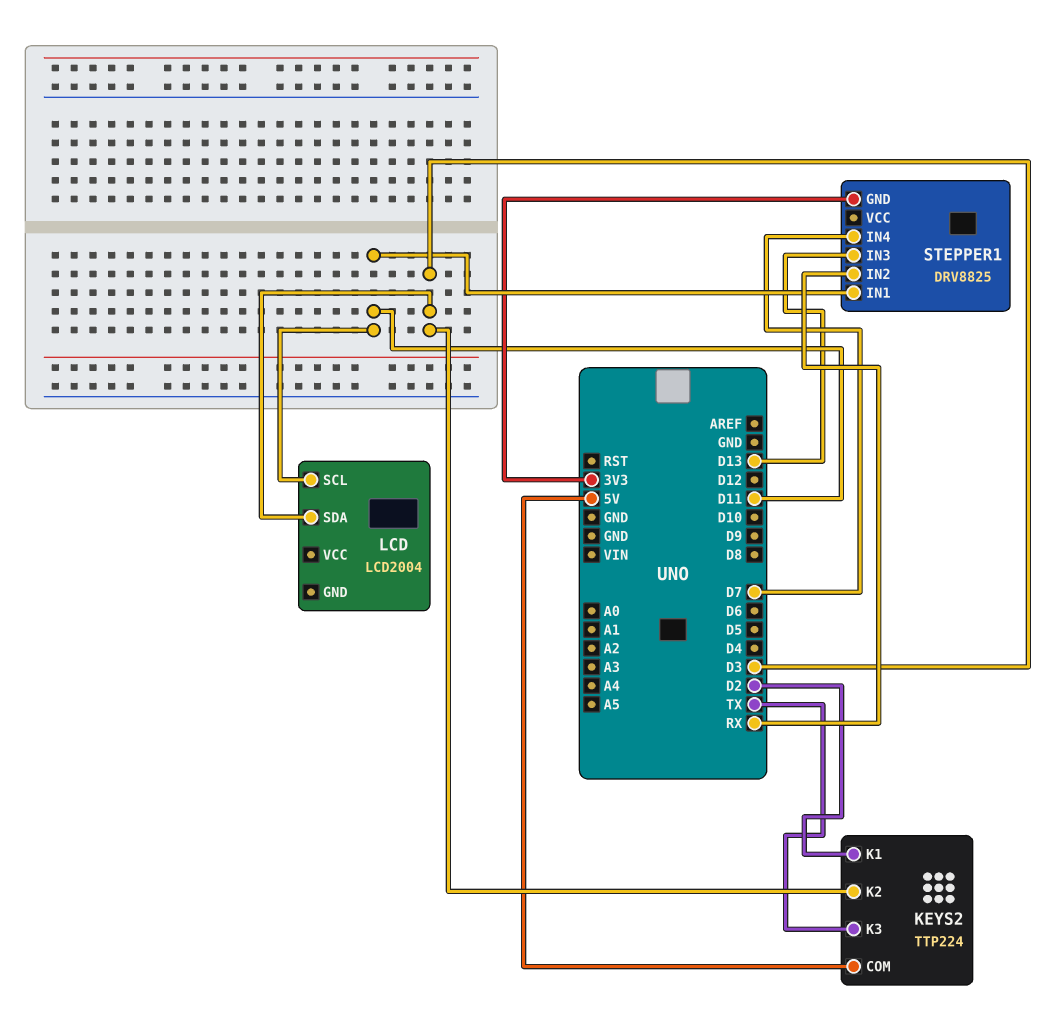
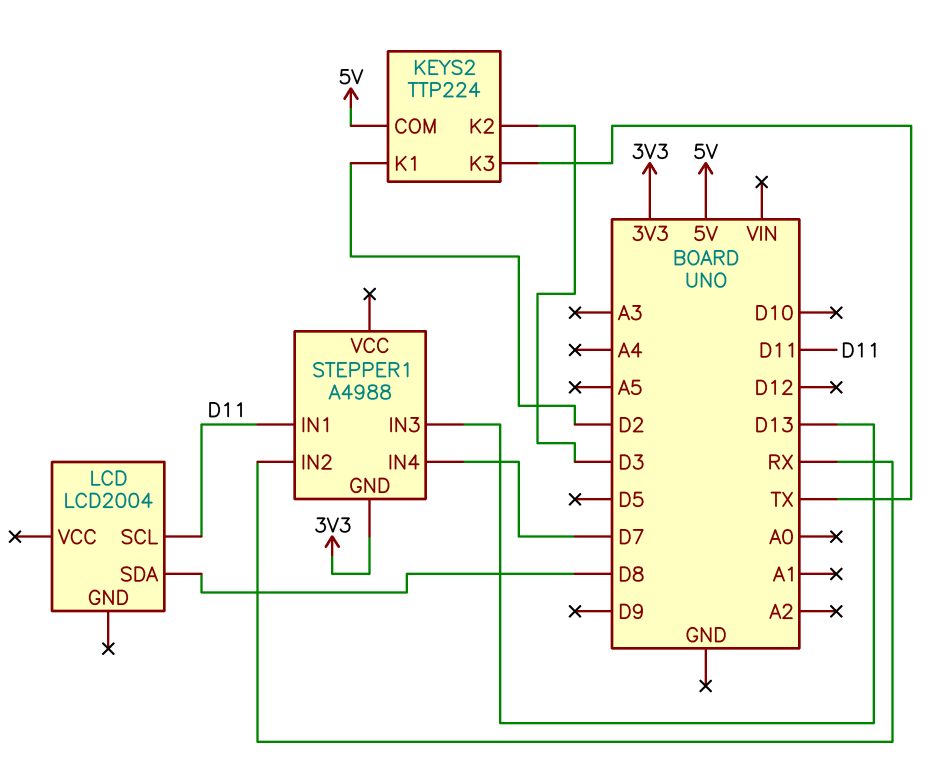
LCD pin SDA: D3 -> D8
STEPPER1: DRV8825 -> A4988

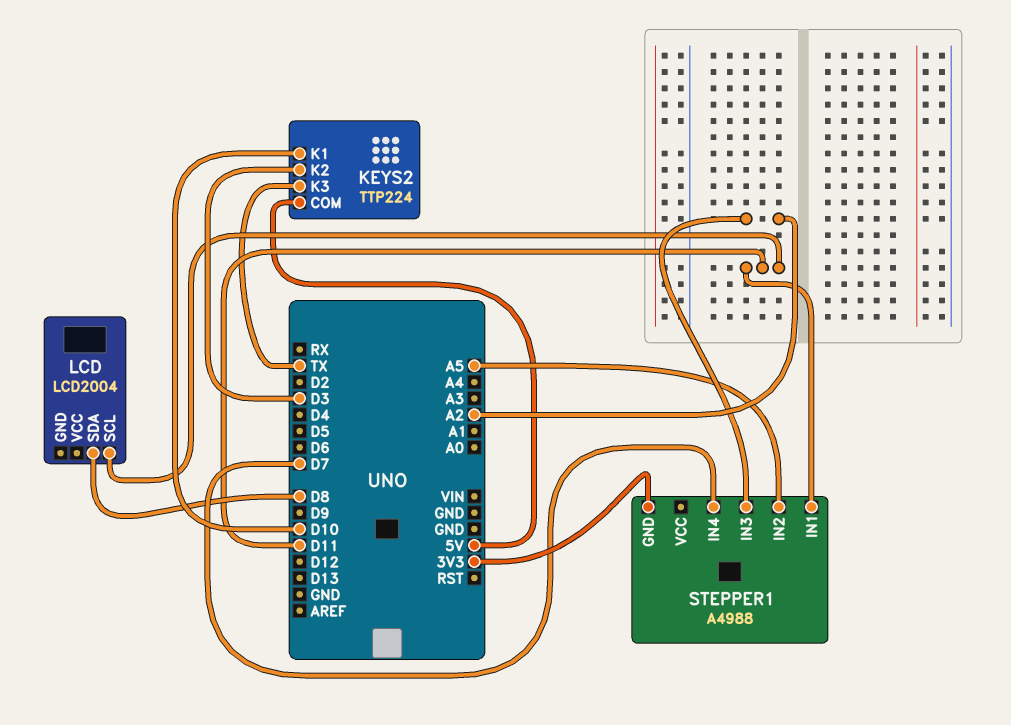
KEYS2 pin K1: D2 -> D10
STEPPER1 pin IN2: RX -> A5
STEPPER1 pin IN3: D13 -> A2

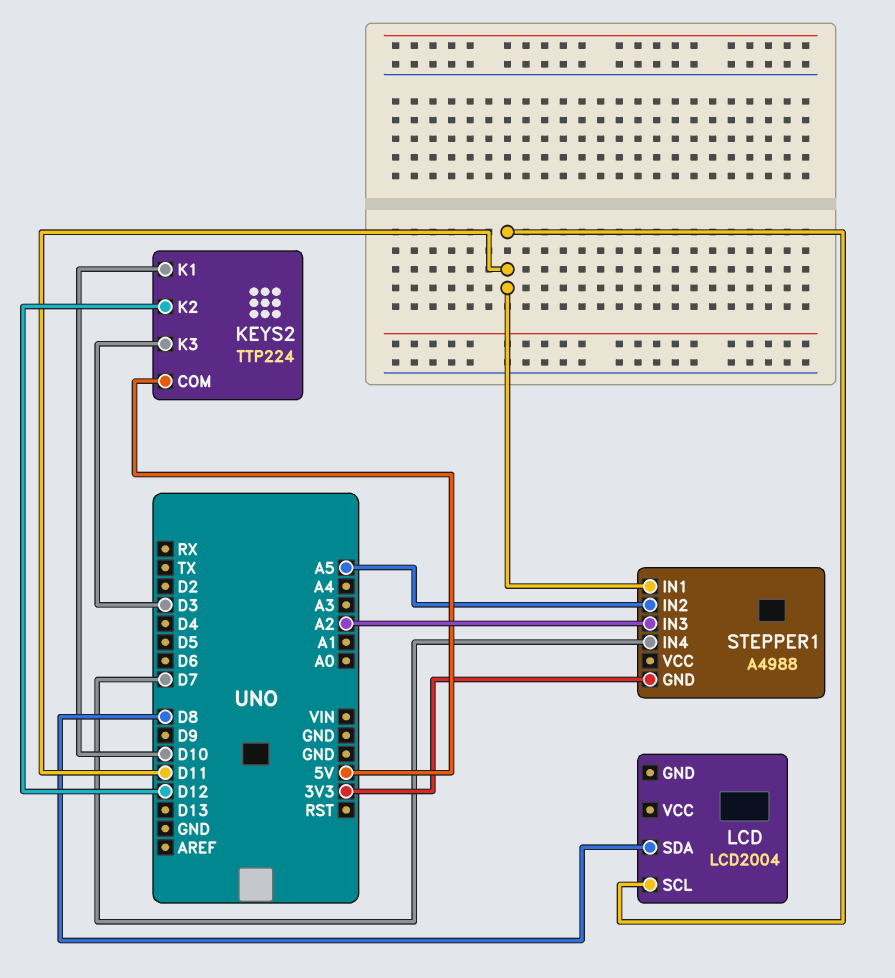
KEYS2 pin K2: D3 -> D12
KEYS2 pin K3: TX -> D3

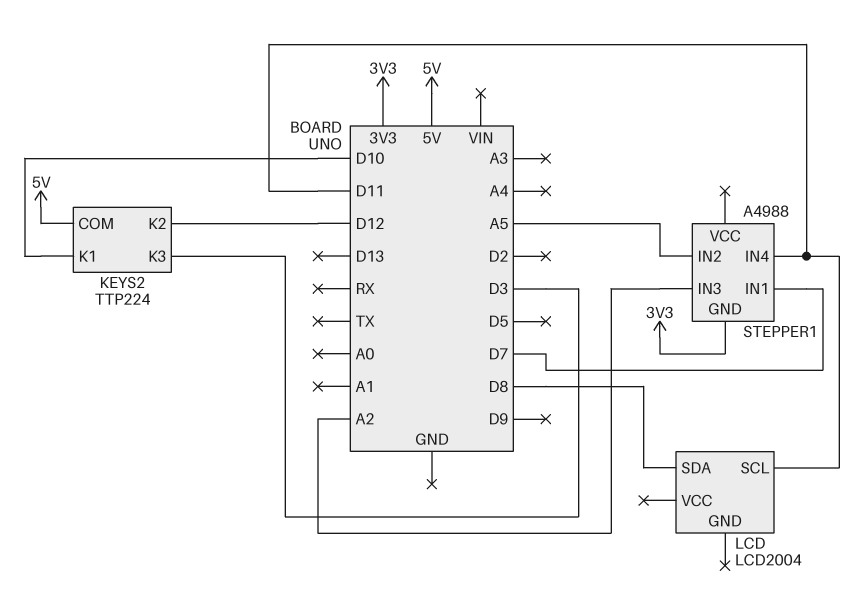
STEPPER1 pin IN1: D11 -> D7
STEPPER1 pin IN4: D7 -> D11

